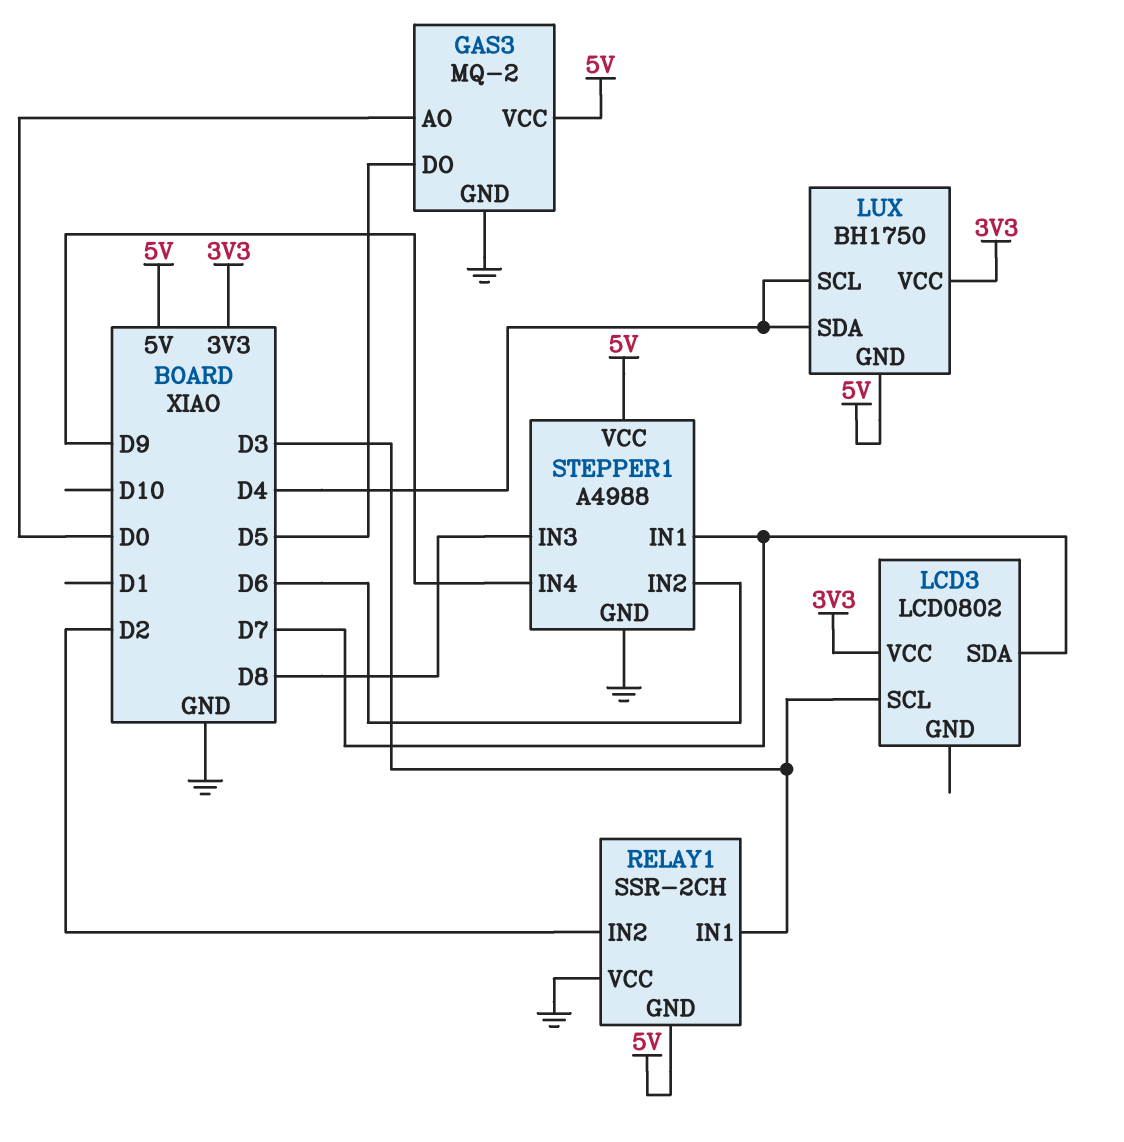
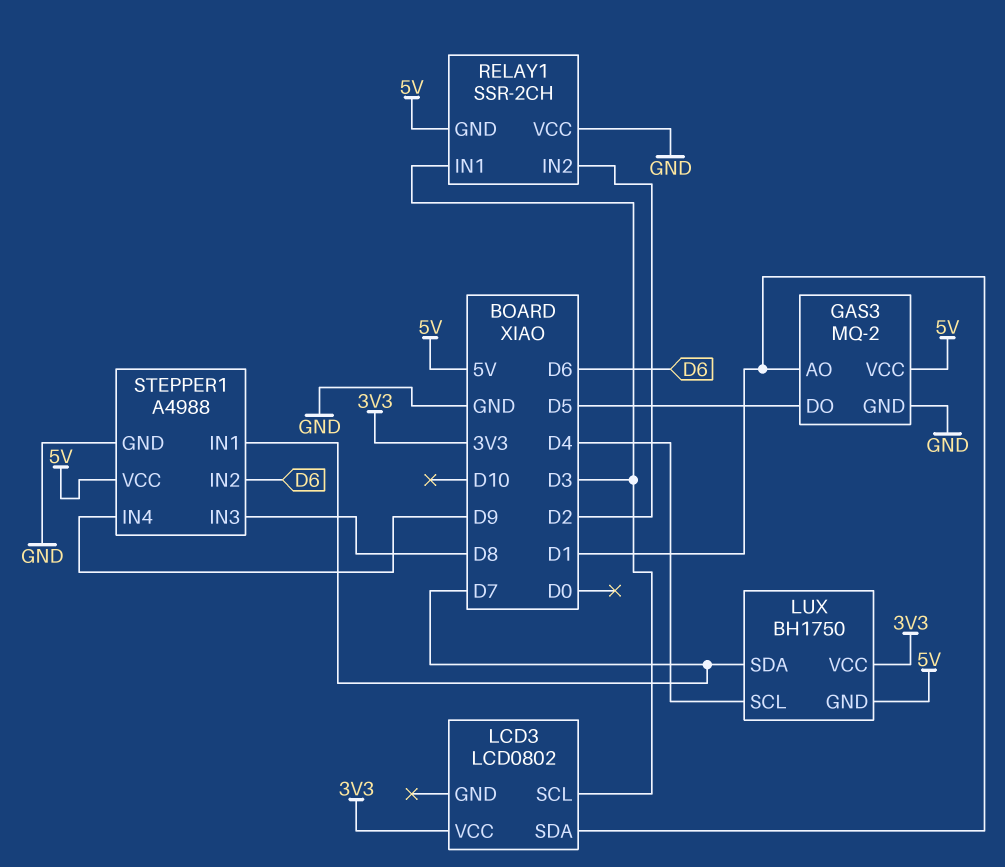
GAS3 pin AO: D0 -> D1
LCD3 pin SDA: D7 -> D1
LUX pin SDA: D4 -> D7

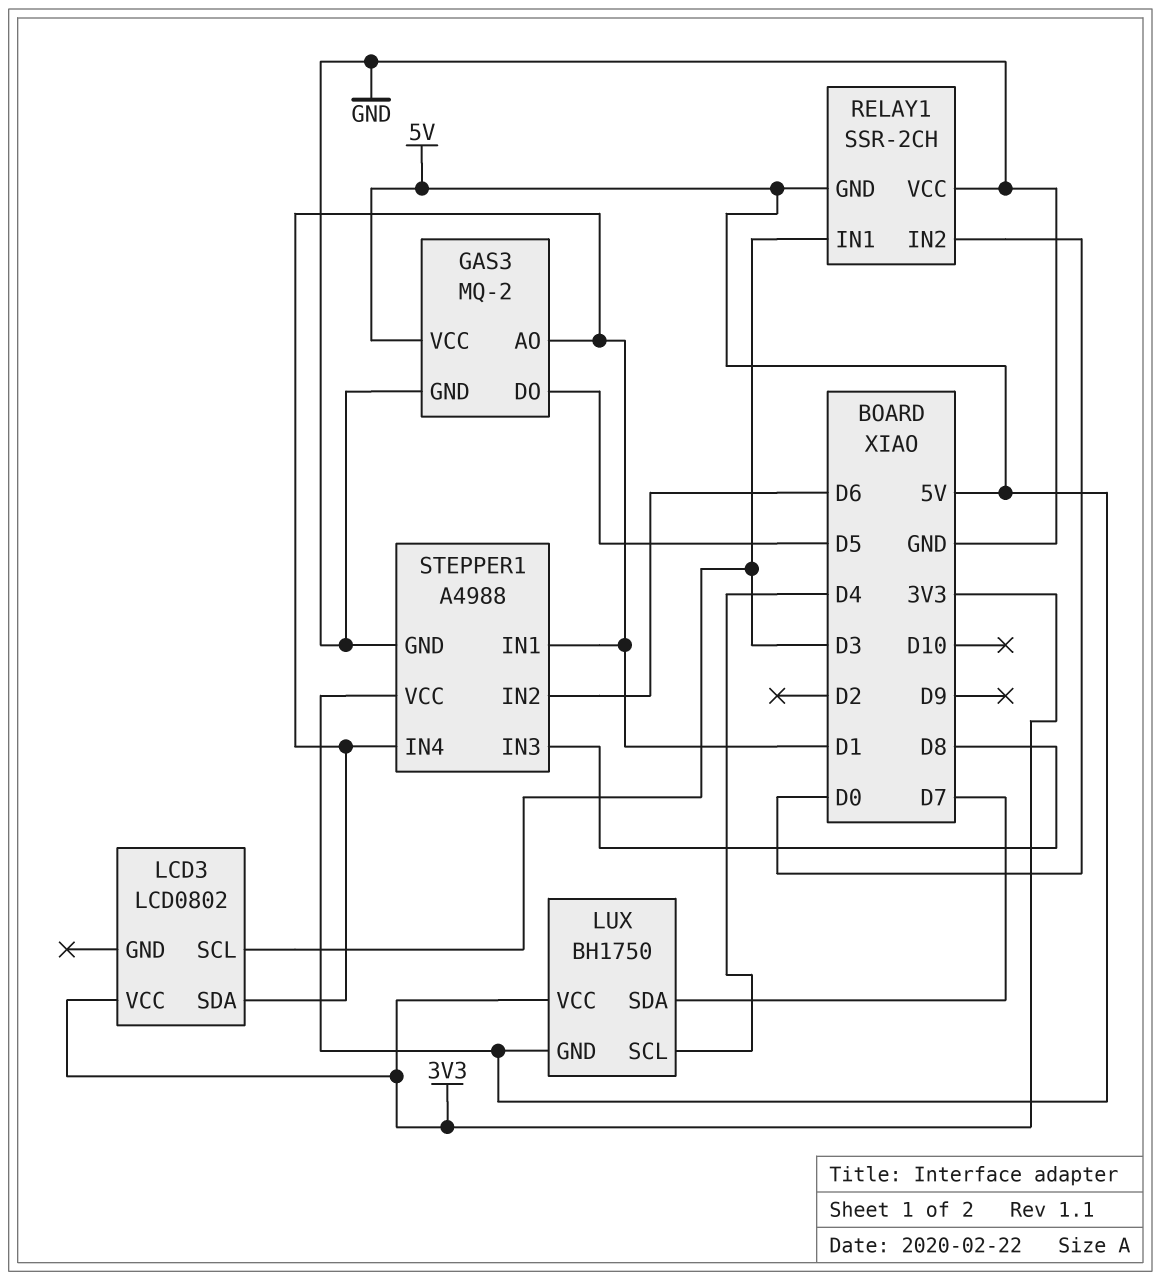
RELAY1 pin IN2: D2 -> D0
STEPPER1 pin IN1: D7 -> D1
STEPPER1 pin IN4: D9 -> D1

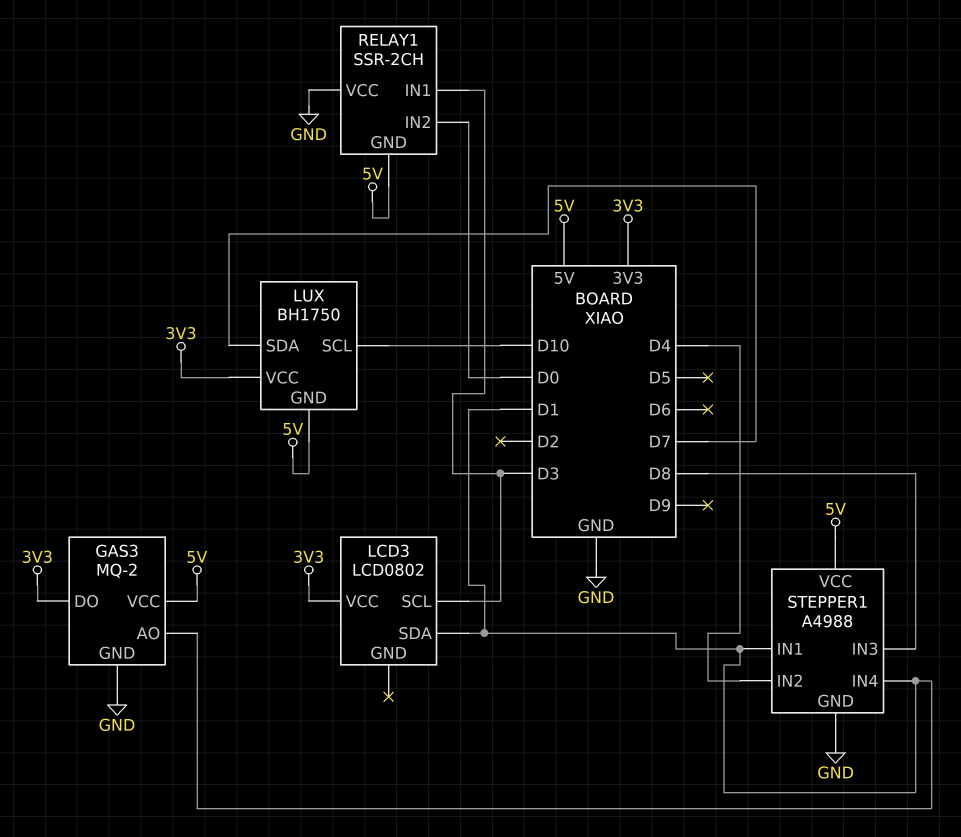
GAS3 pin DO: D5 -> 3V3
LUX pin SCL: D4 -> D10
STEPPER1 pin IN2: D6 -> D4

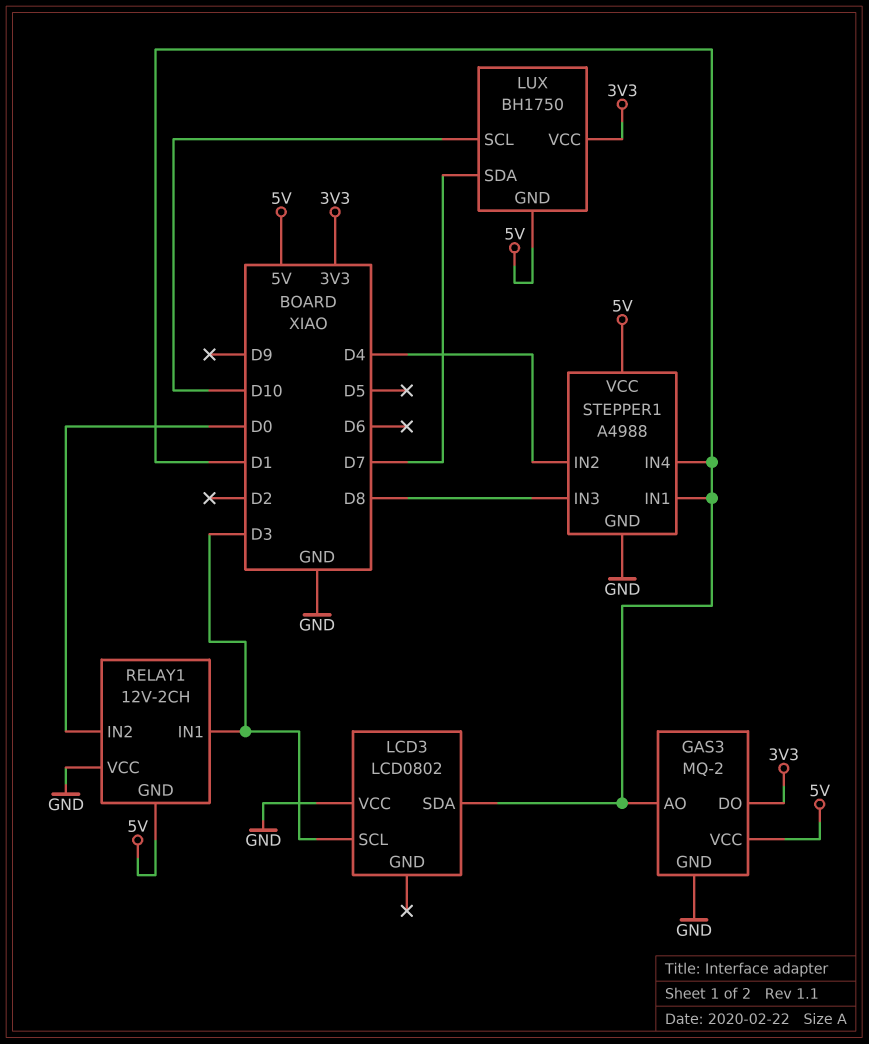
LCD3 pin VCC: 3V3 -> GND
RELAY1: SSR-2CH -> 12V-2CH

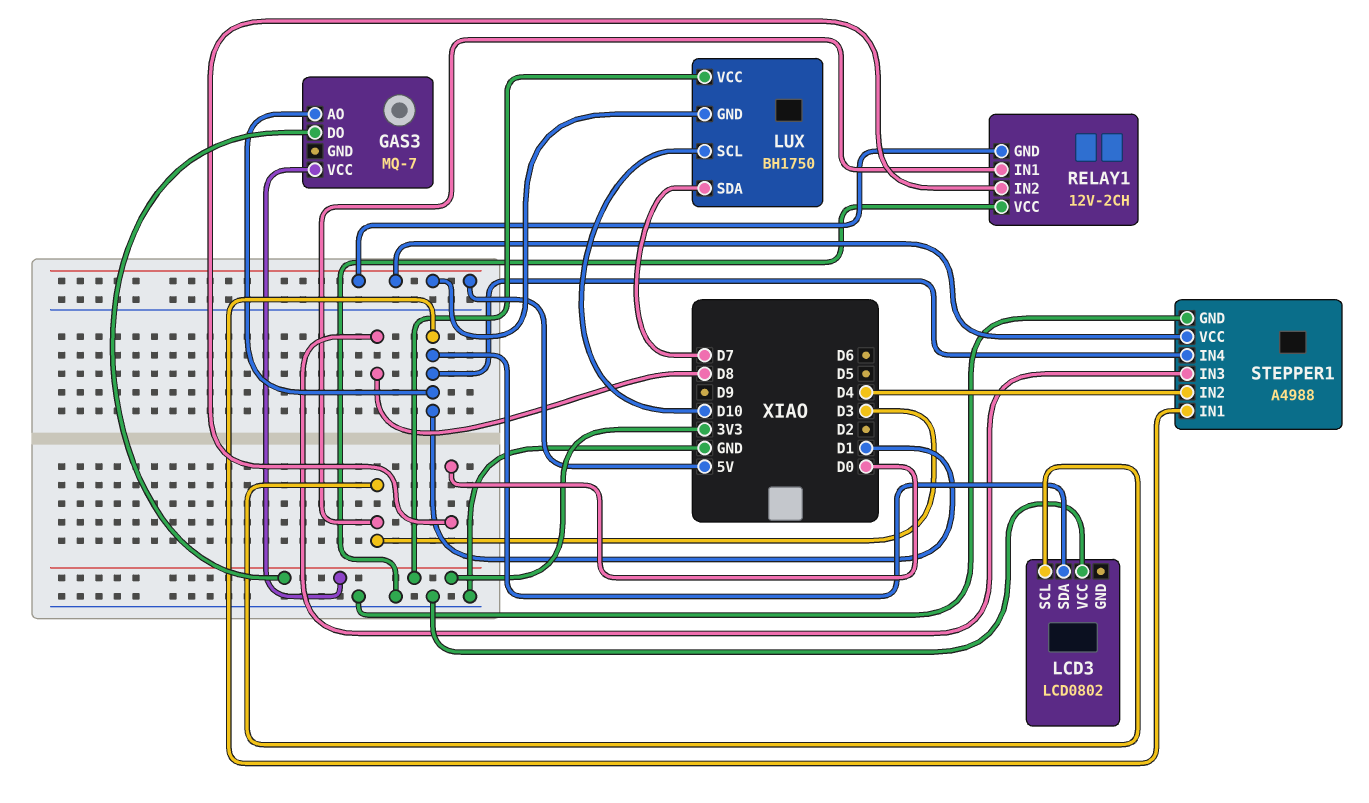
GAS3: MQ-2 -> MQ-7
GAS3 pin GND: GND -> none
GAS3 pin VCC: 5V -> 3V3

